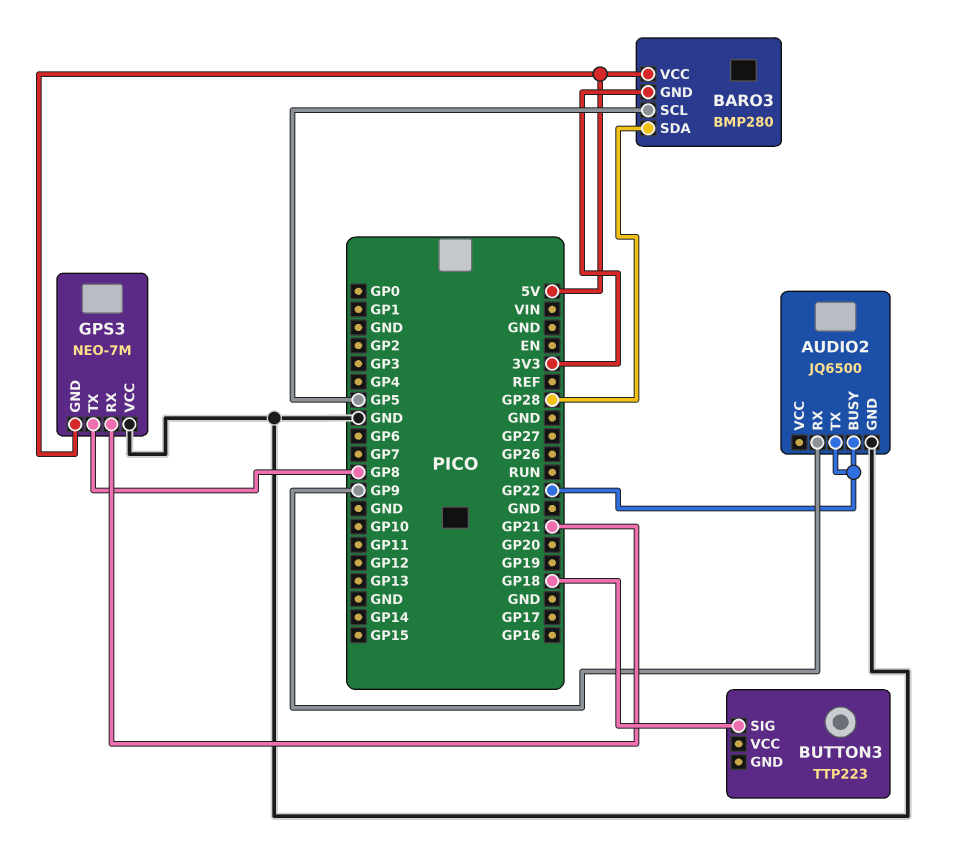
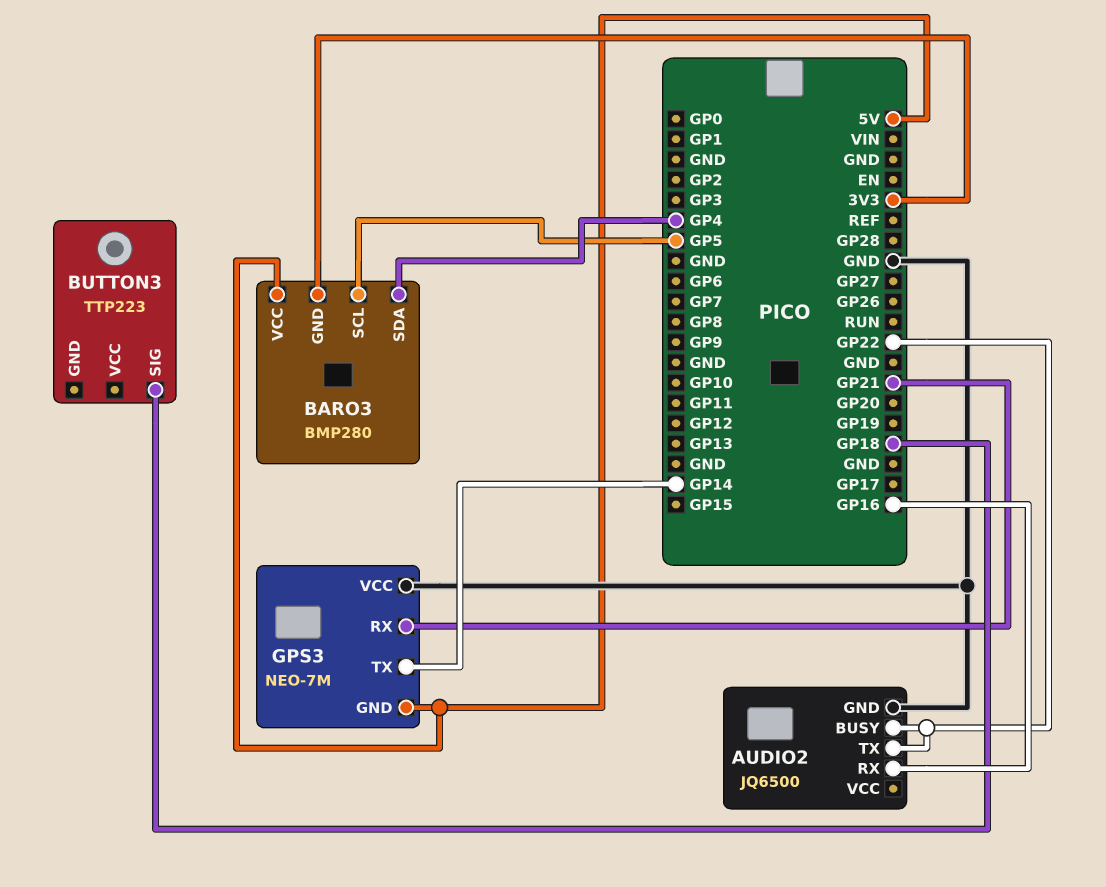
AUDIO2 pin RX: GP9 -> GP16
BARO3 pin SDA: GP28 -> GP4
GPS3 pin TX: GP8 -> GP14

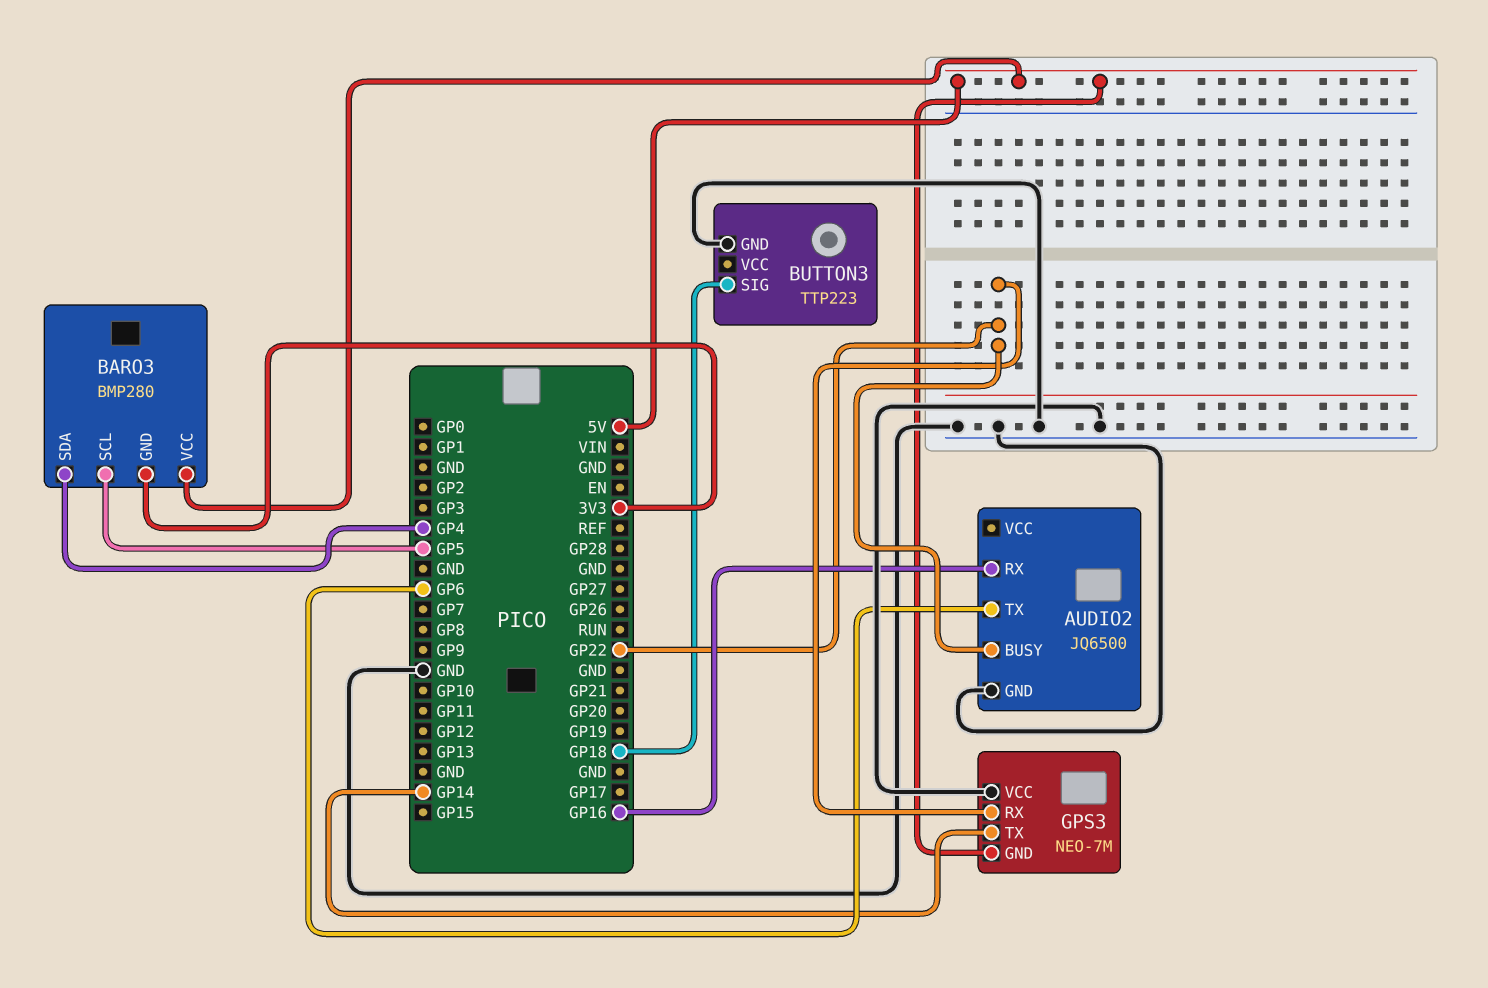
AUDIO2 pin TX: GP22 -> GP6
BUTTON3 pin GND: none -> GND
GPS3 pin RX: GP21 -> GP22

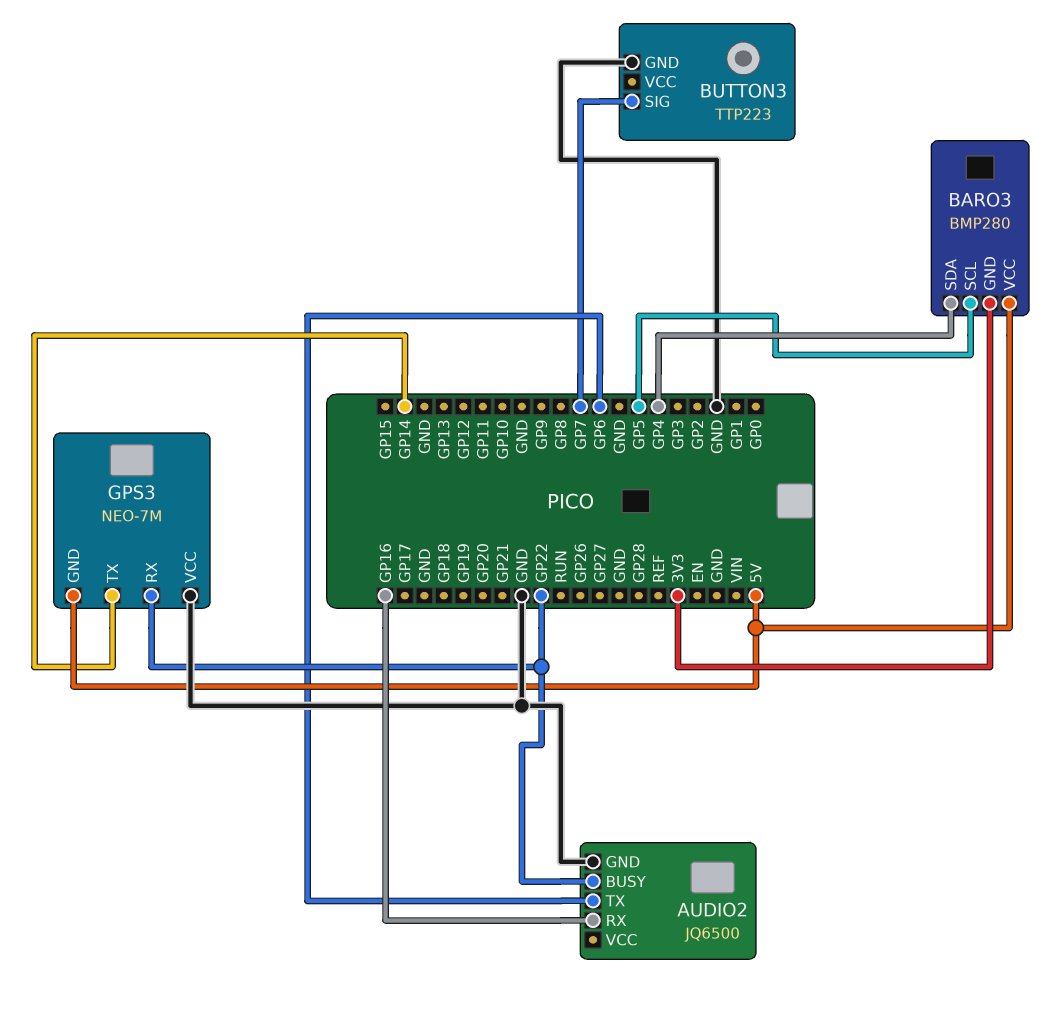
BUTTON3 pin SIG: GP18 -> GP7

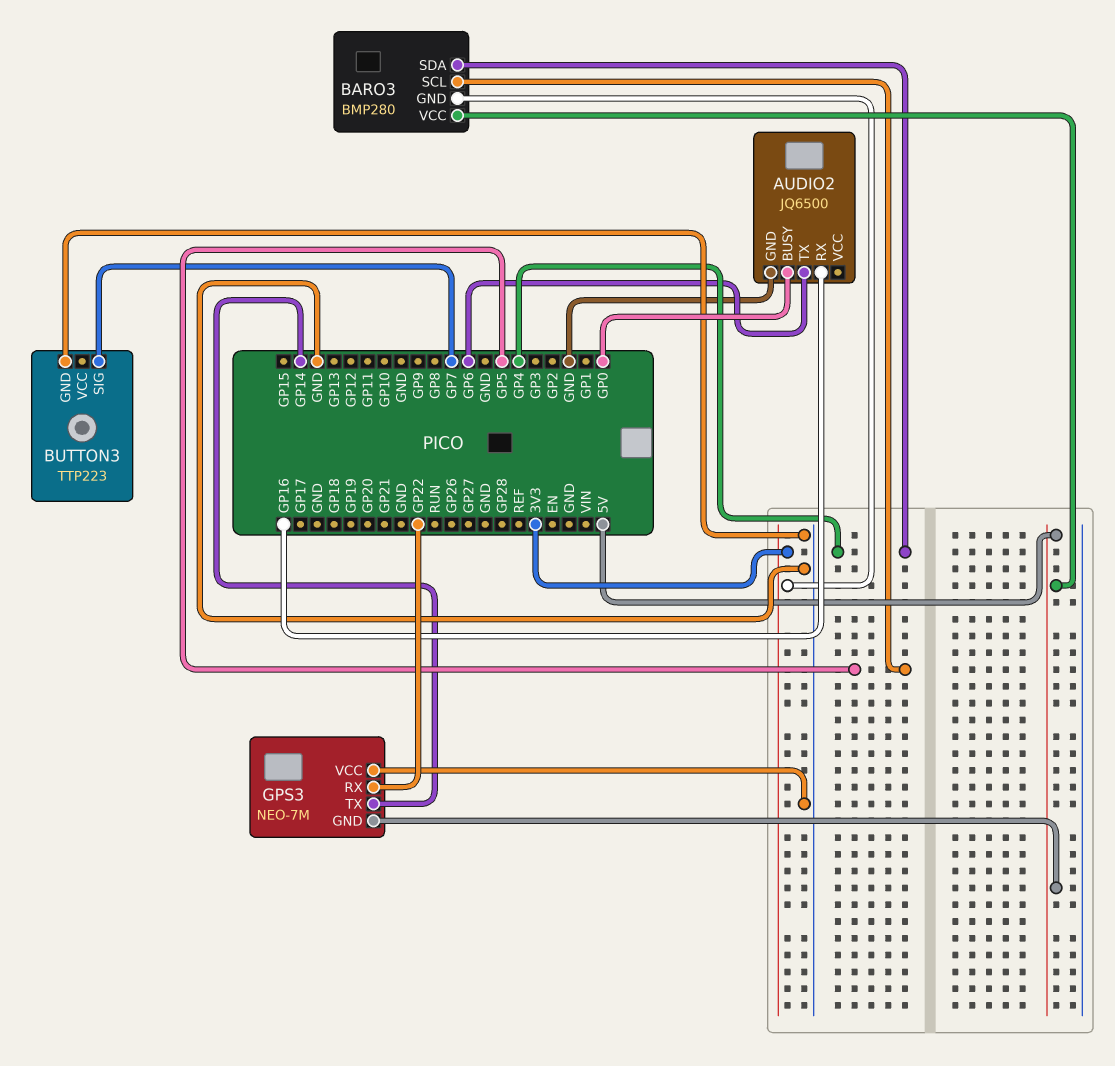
AUDIO2 pin BUSY: GP22 -> GP0

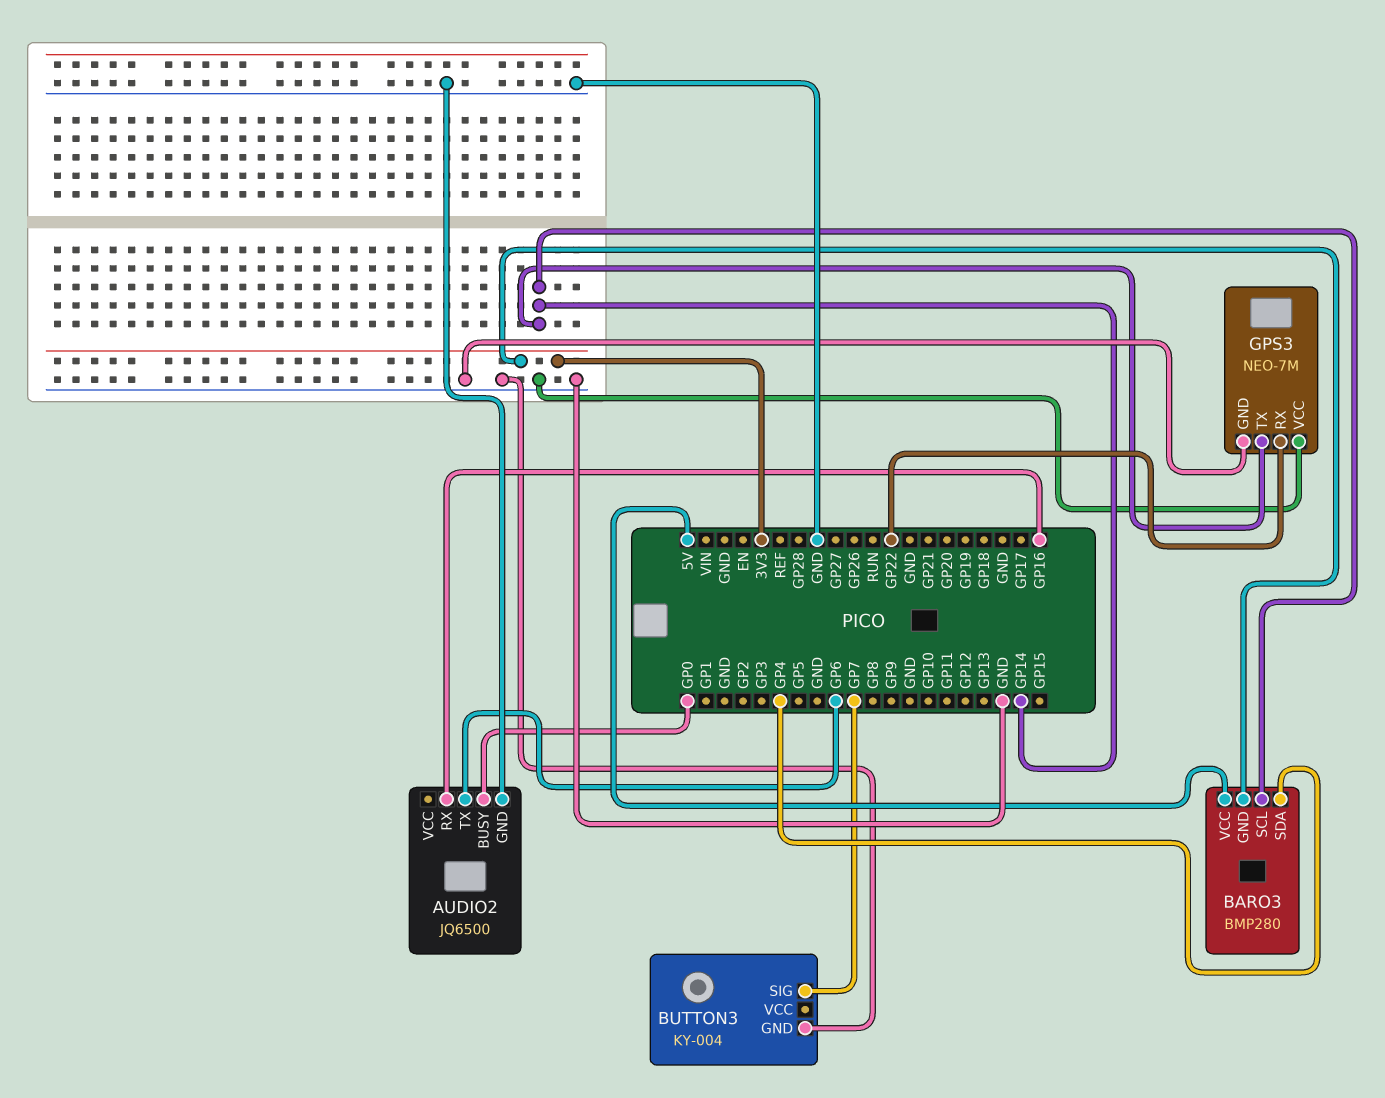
BARO3 pin SCL: GP5 -> GP14
BUTTON3: TTP223 -> KY-004
GPS3 pin GND: 5V -> GND

